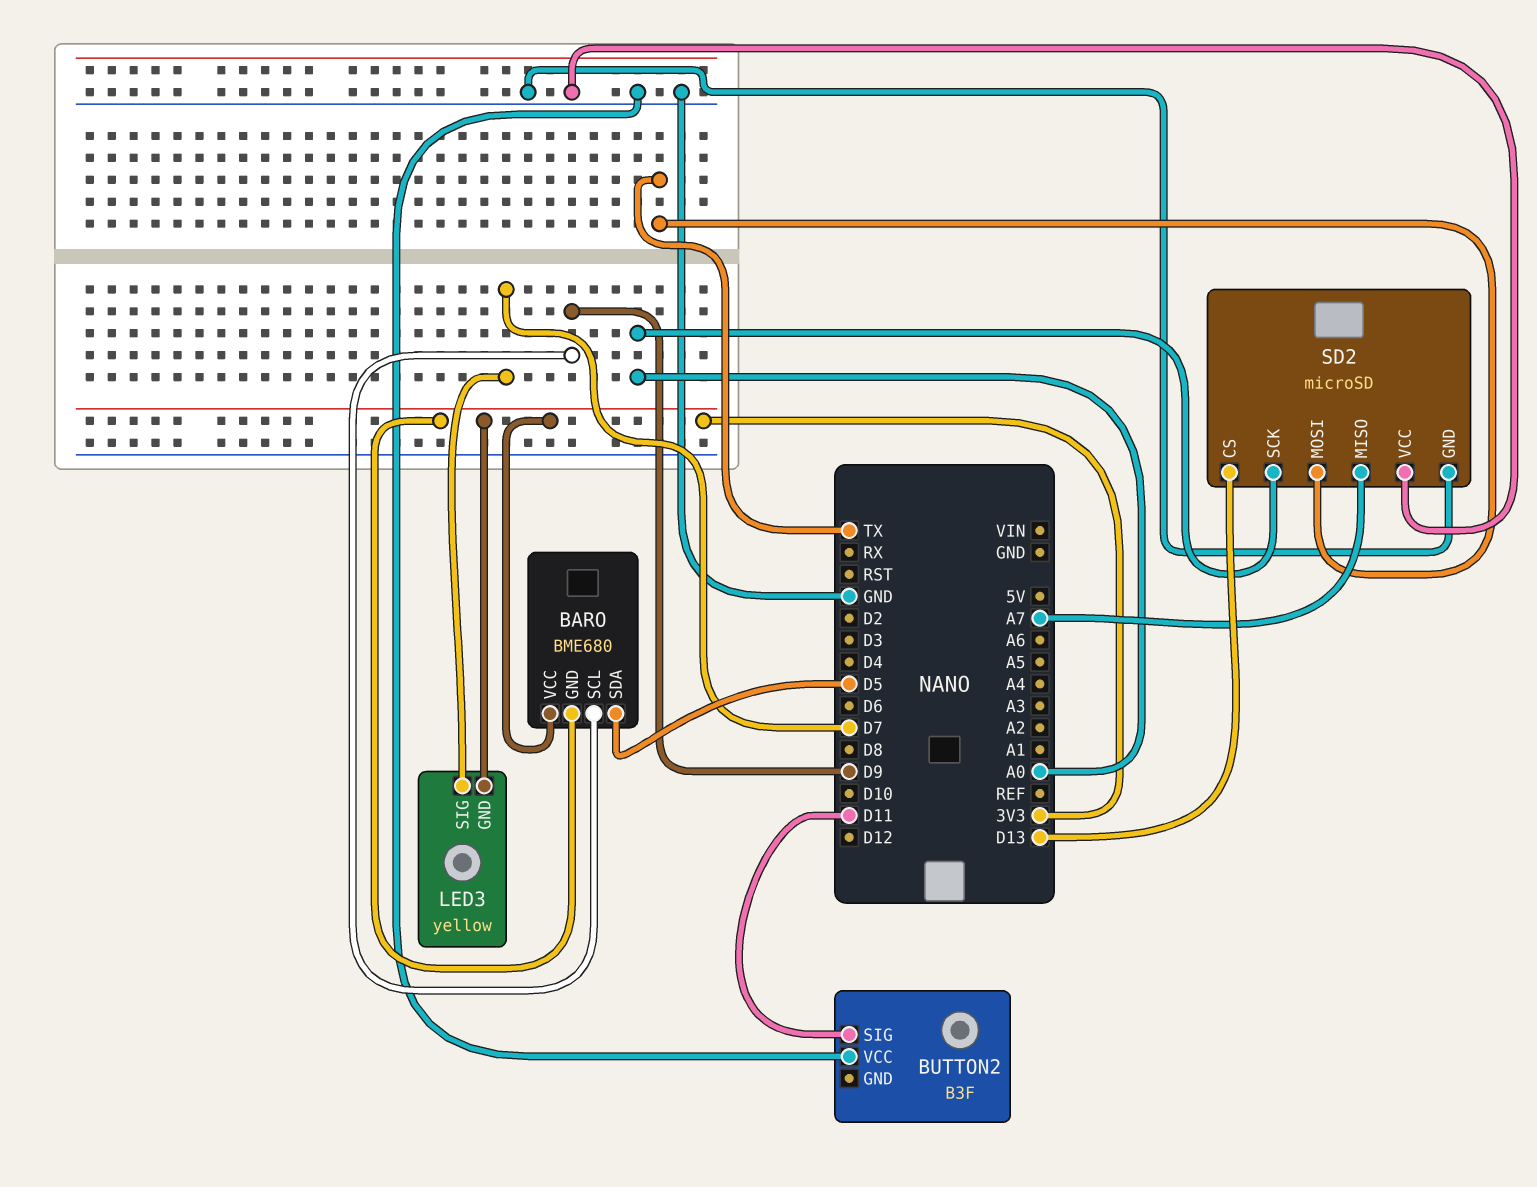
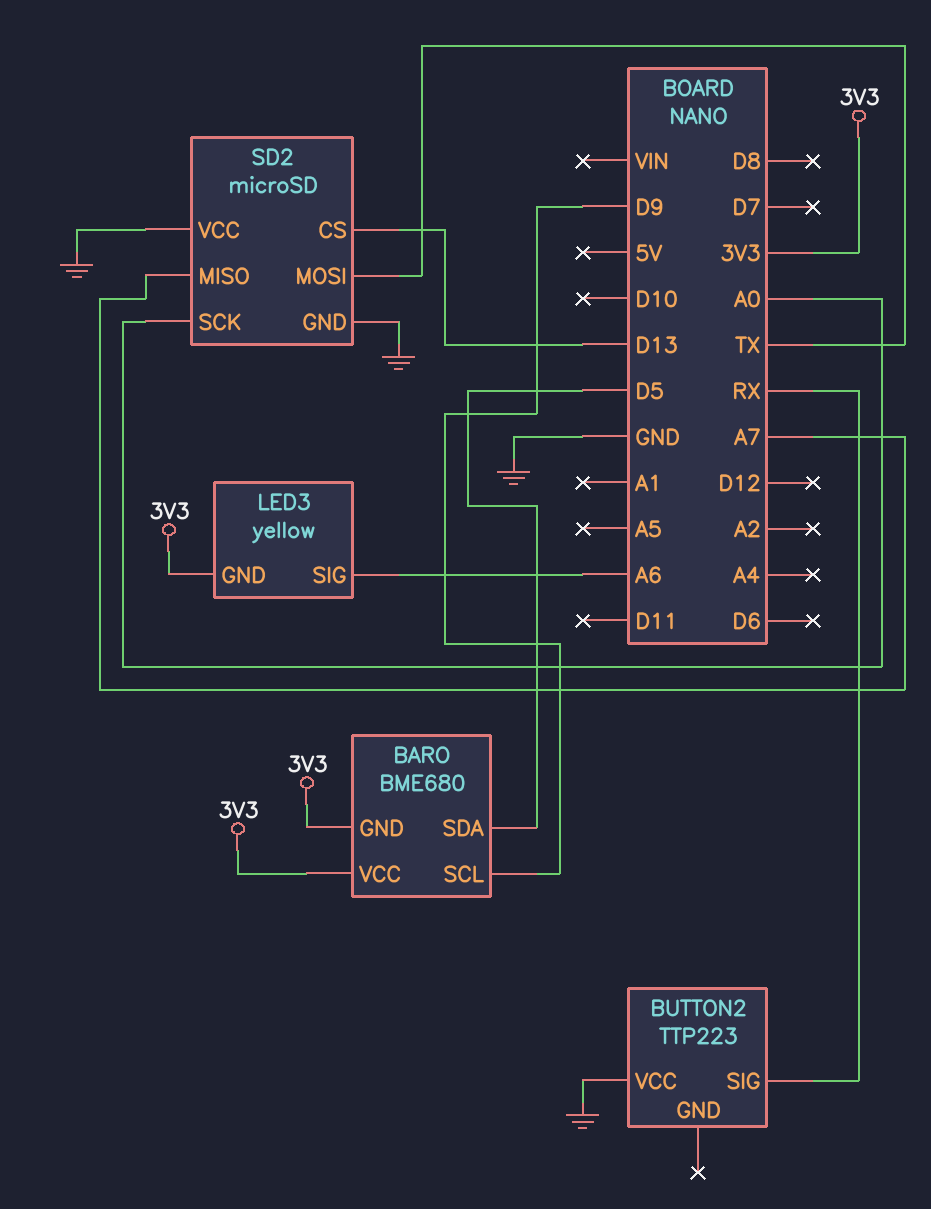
BUTTON2: B3F -> TTP223
BUTTON2 pin SIG: D11 -> RX
LED3 pin SIG: D7 -> A6

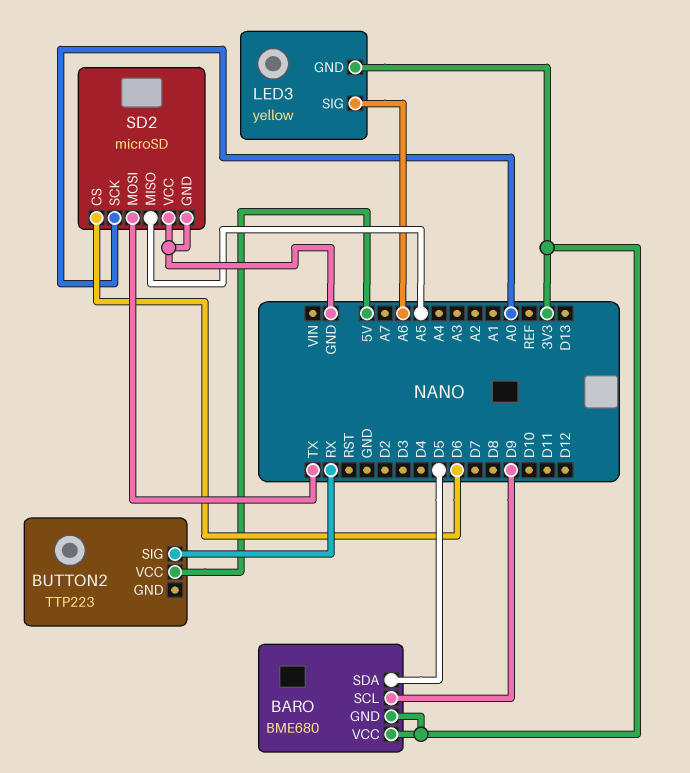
BUTTON2 pin VCC: GND -> 5V
SD2 pin CS: D13 -> D6
SD2 pin MISO: A7 -> A5

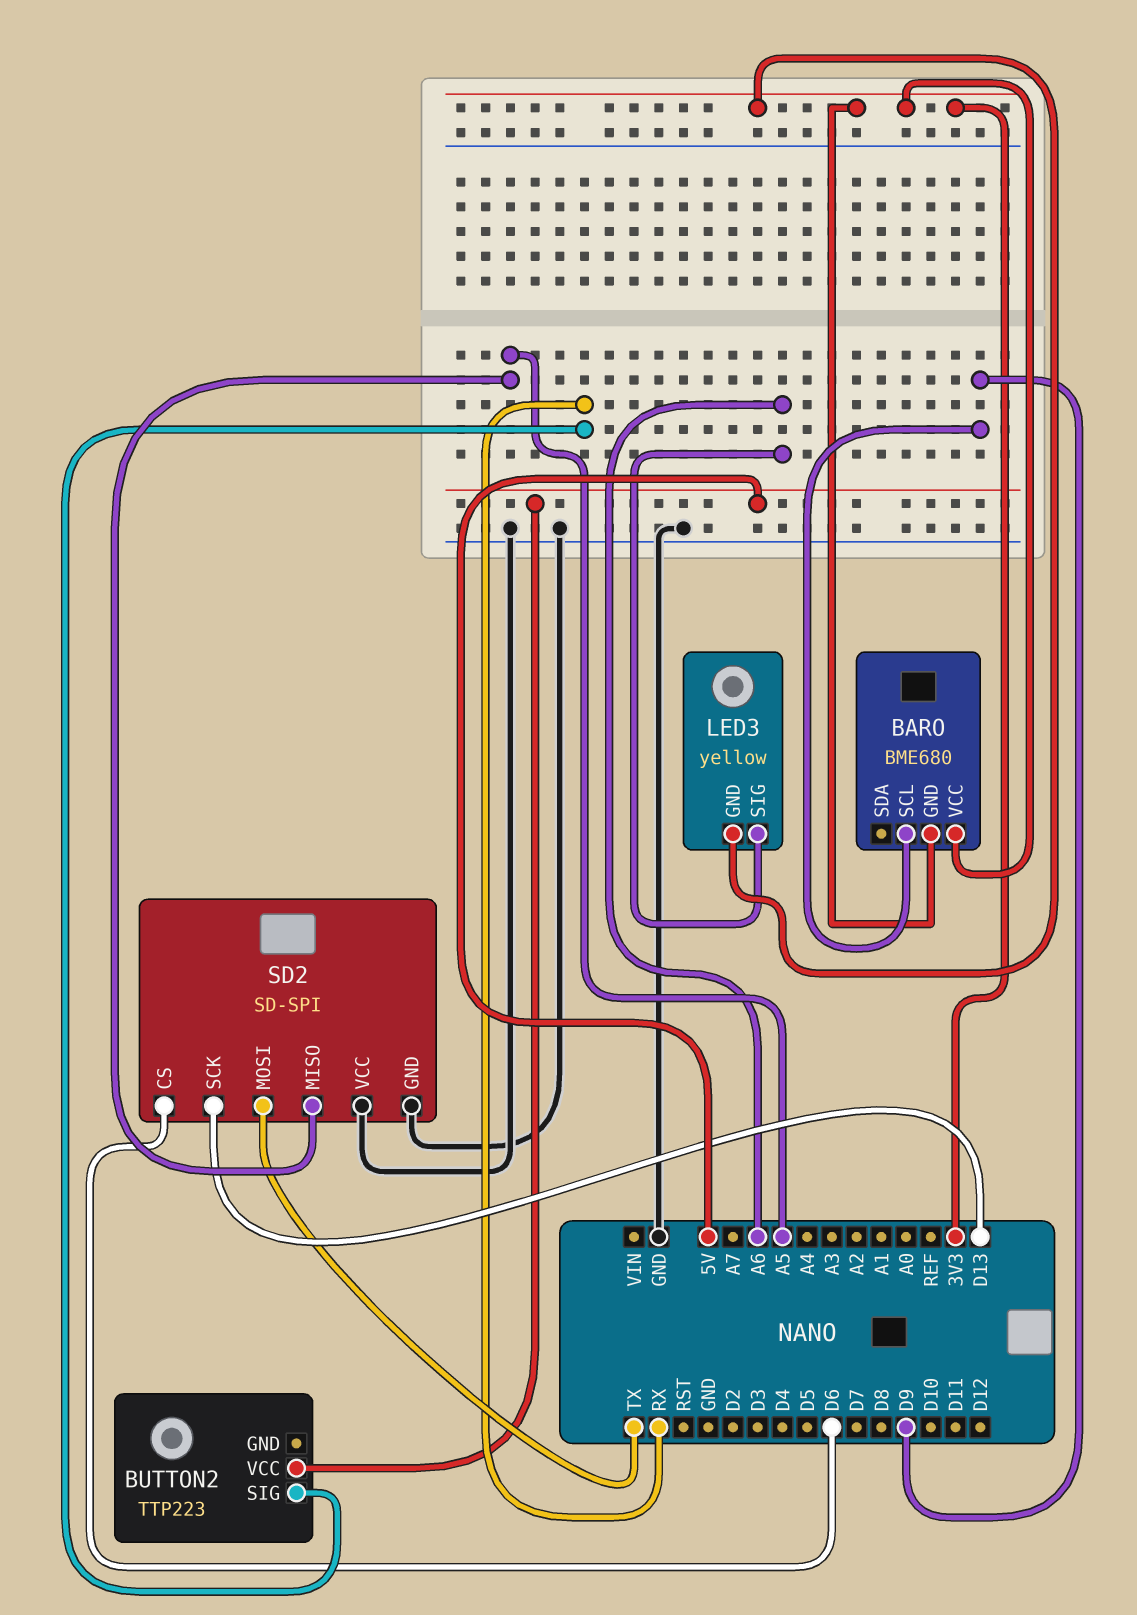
BARO pin SDA: D5 -> none
SD2: microSD -> SD-SPI
SD2 pin SCK: A0 -> D13

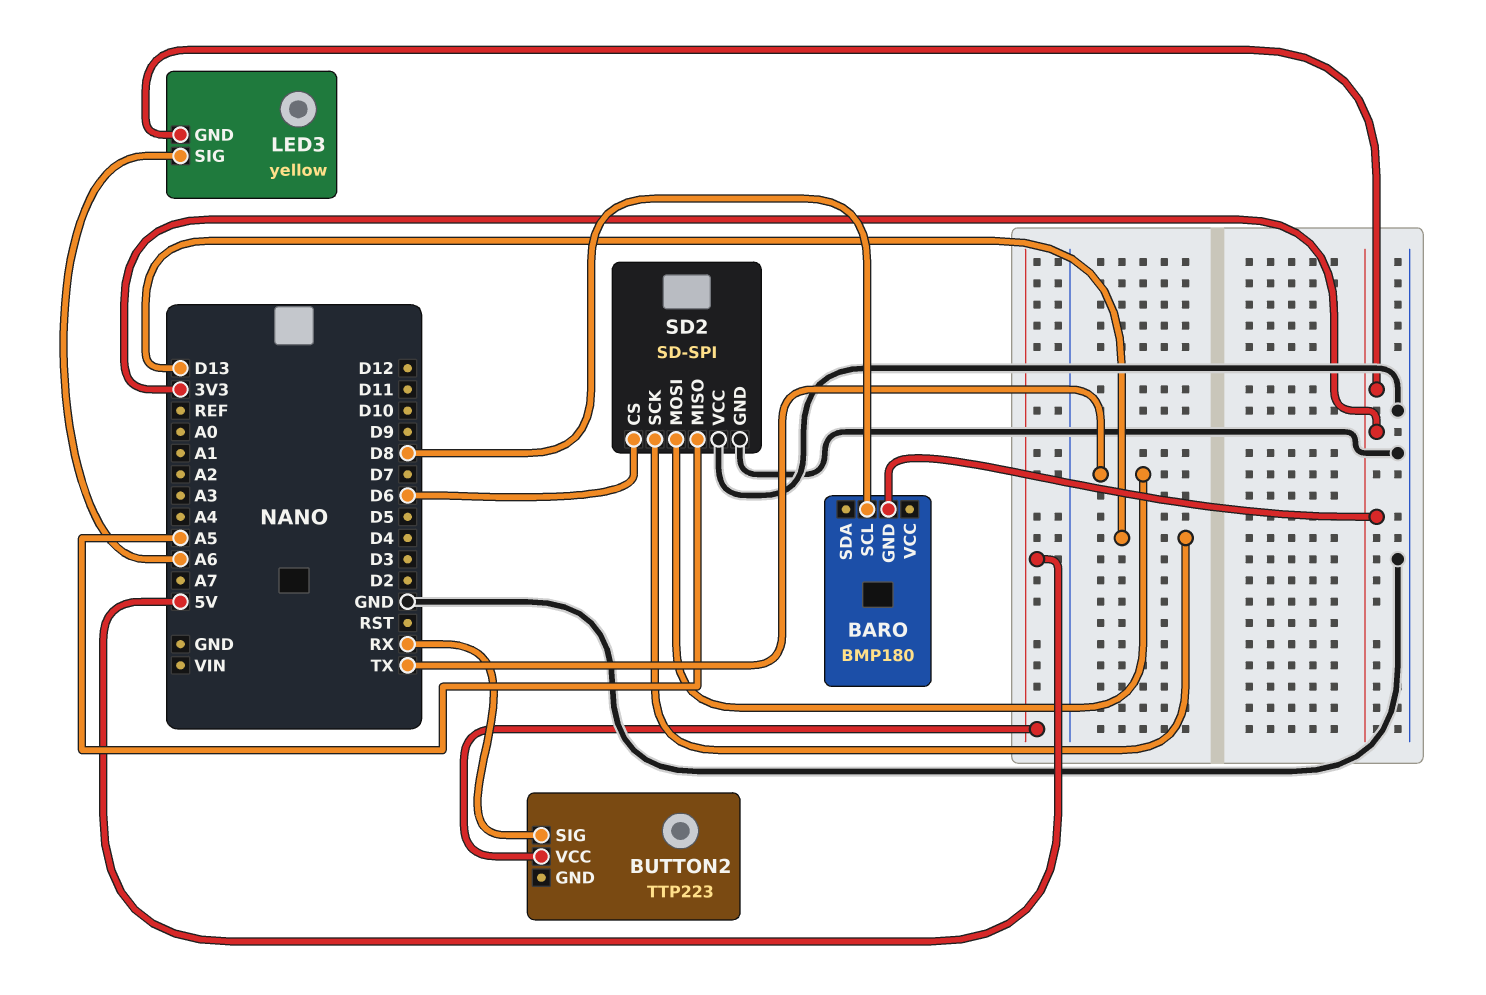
BARO: BME680 -> BMP180
BARO pin SCL: D9 -> D8
BARO pin VCC: 3V3 -> none

